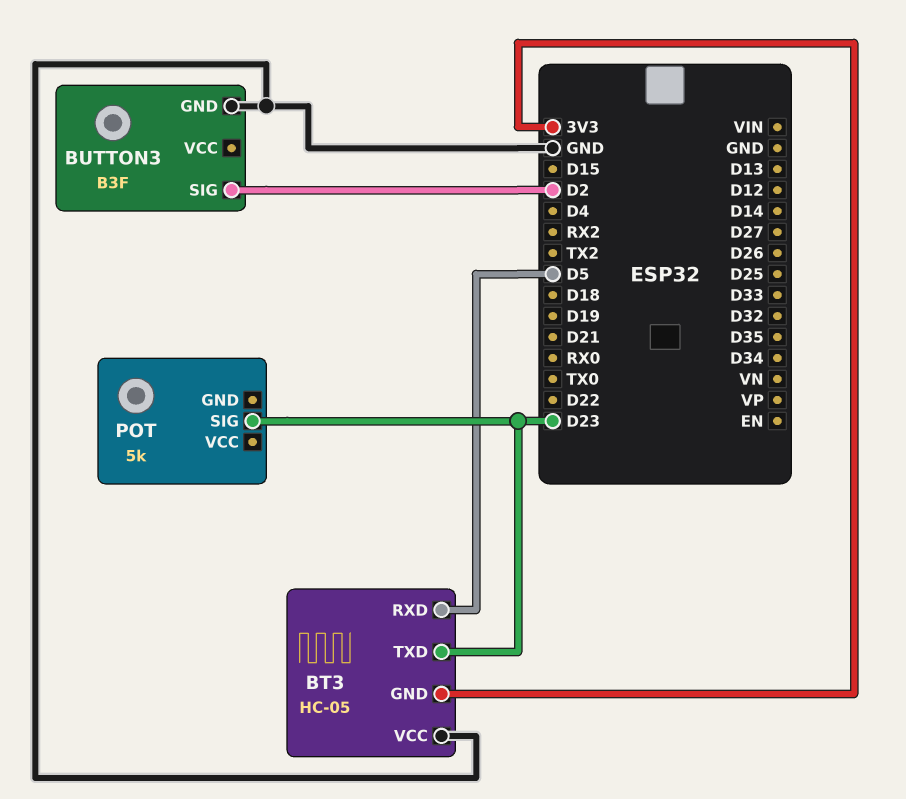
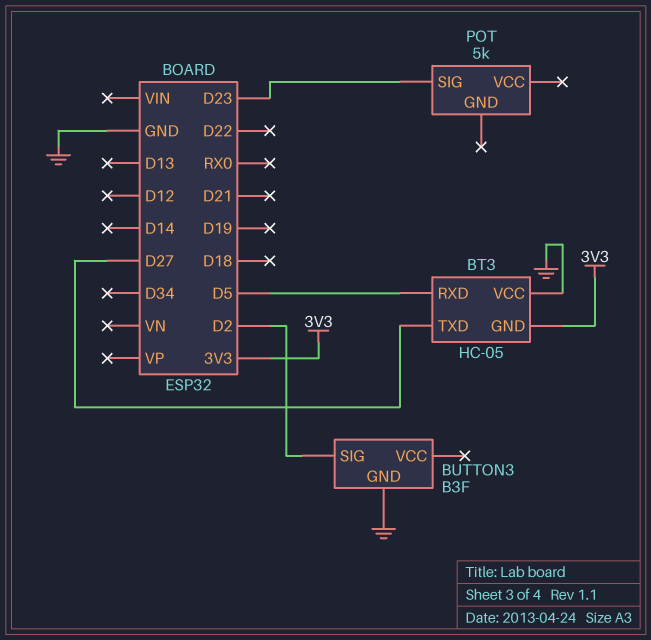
BT3 pin TXD: D23 -> D27

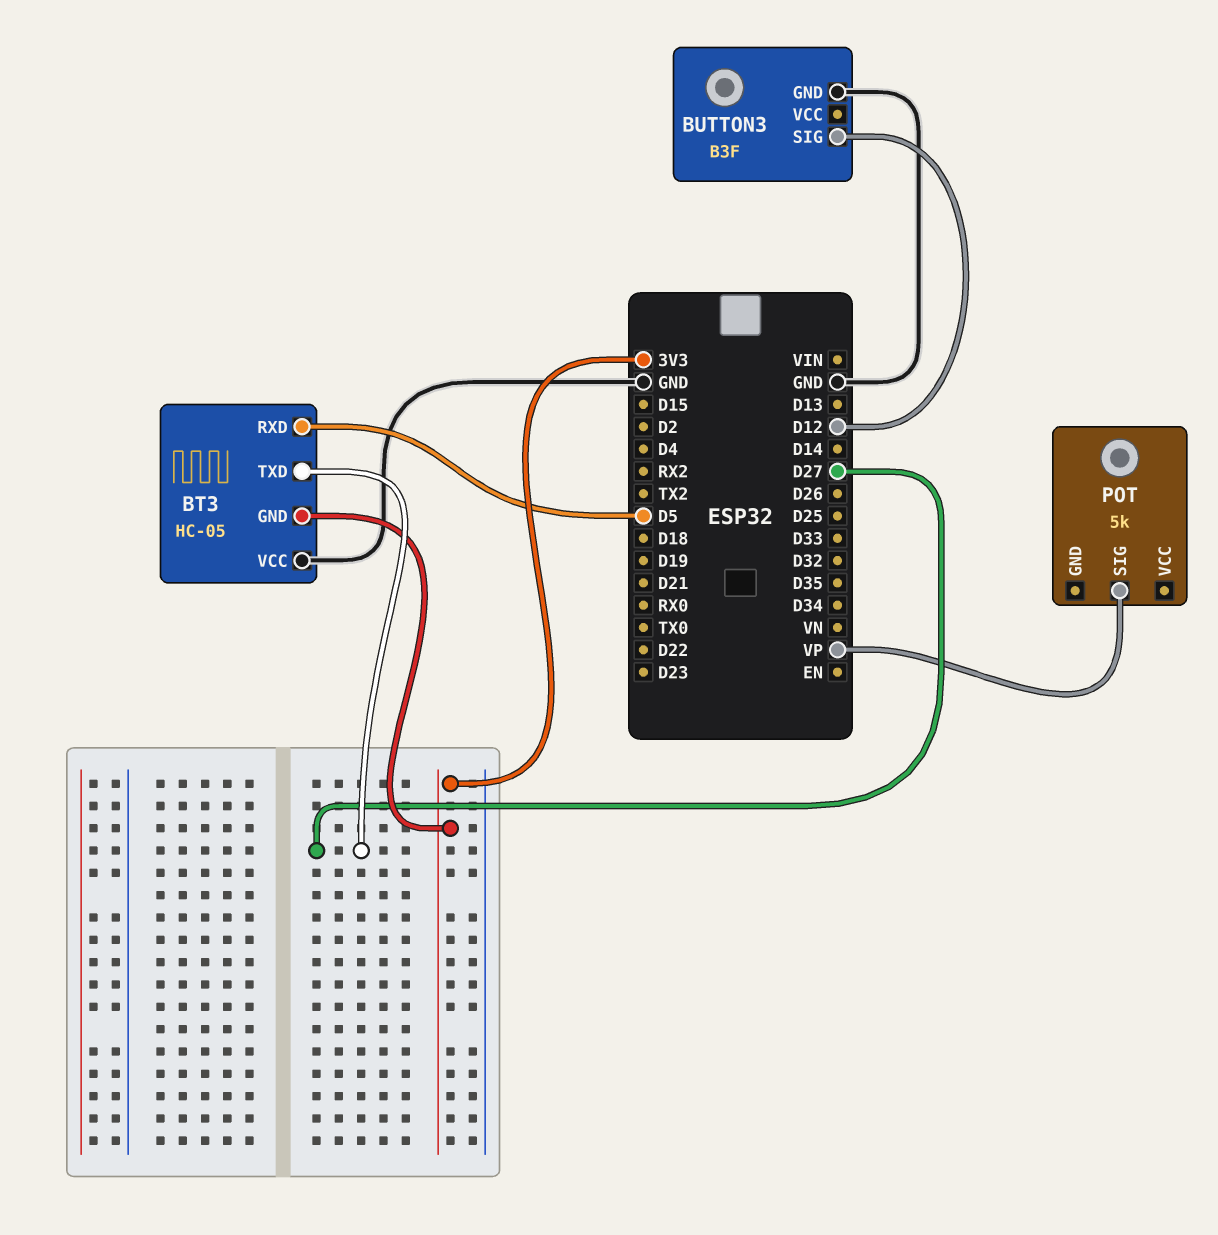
BUTTON3 pin SIG: D2 -> D12
POT pin SIG: D23 -> VP

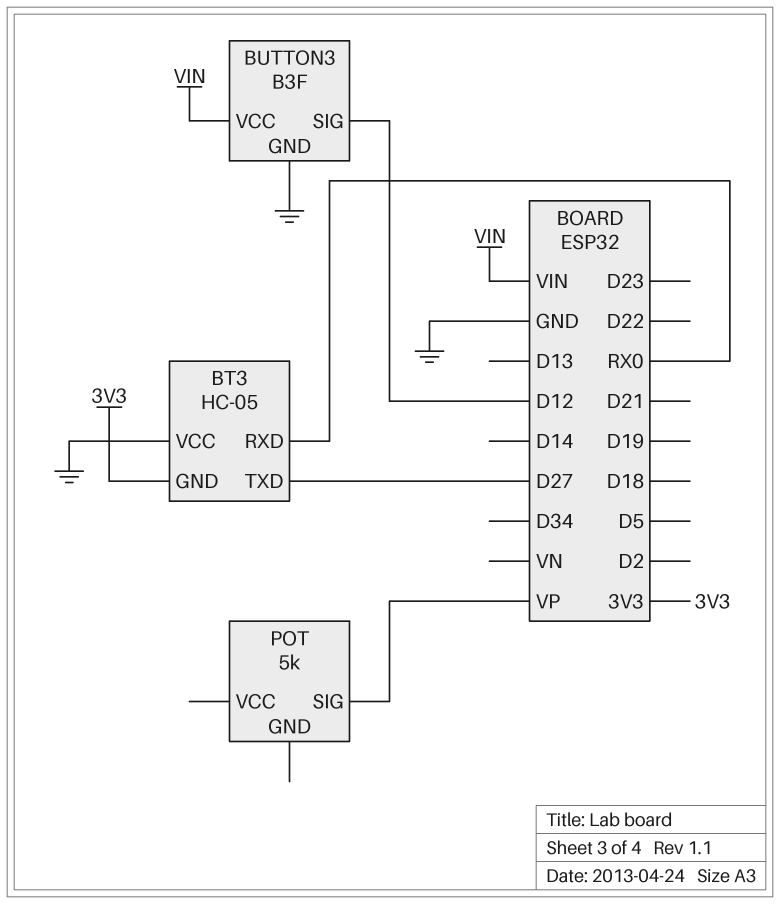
BT3 pin RXD: D5 -> RX0
BUTTON3 pin VCC: none -> VIN

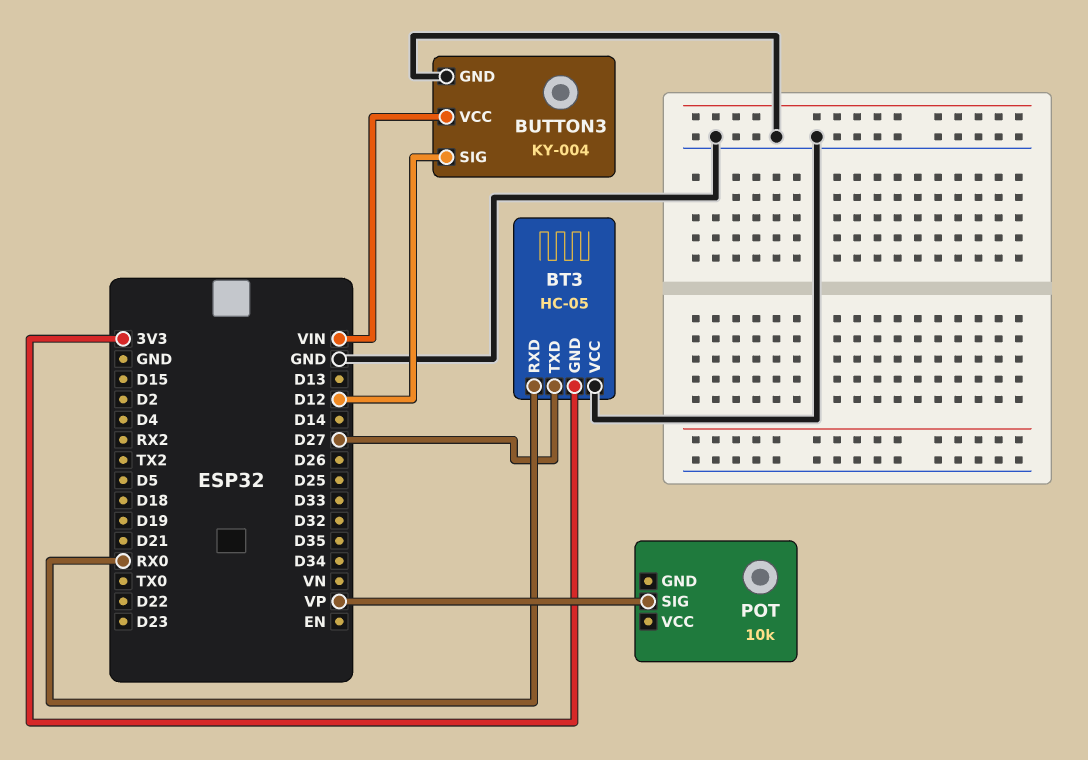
BUTTON3: B3F -> KY-004
POT: 5k -> 10k

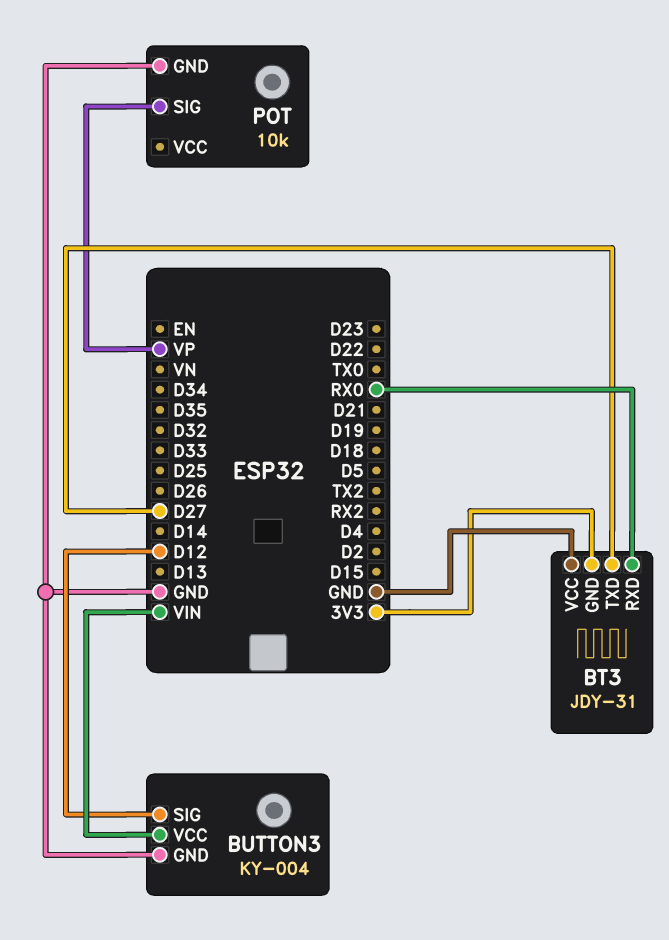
BT3: HC-05 -> JDY-31
POT pin GND: none -> GND

